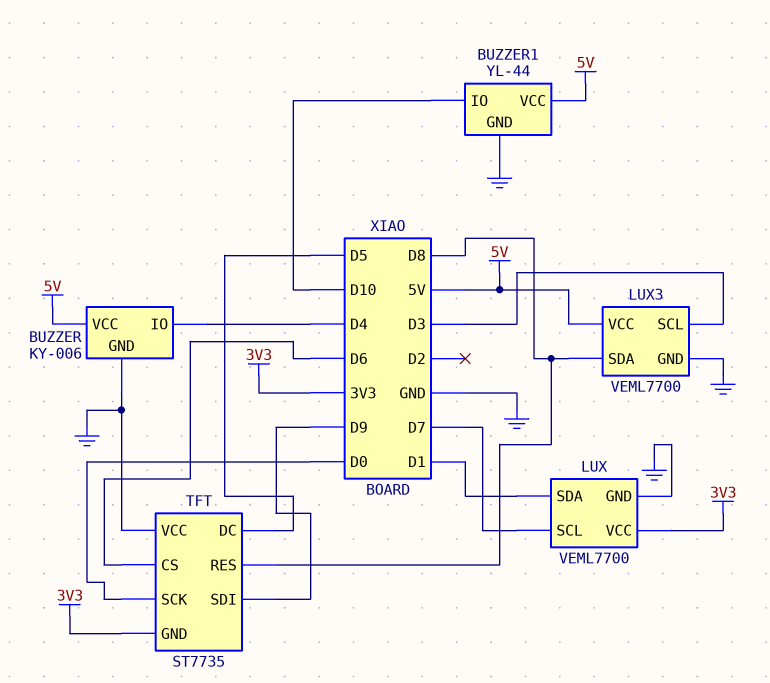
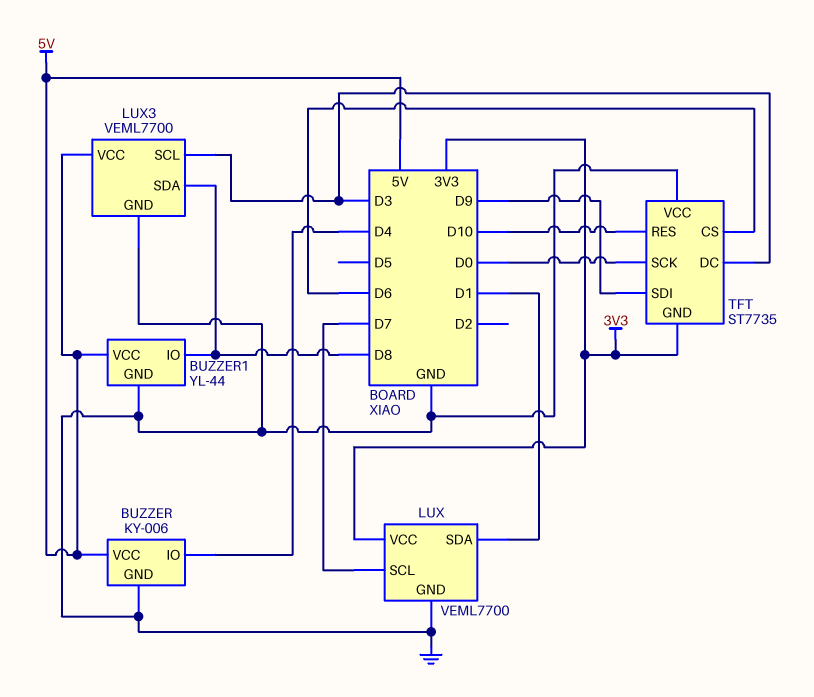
BUZZER1 pin IO: D10 -> D8
TFT pin DC: D5 -> D3
TFT pin RES: D8 -> D10

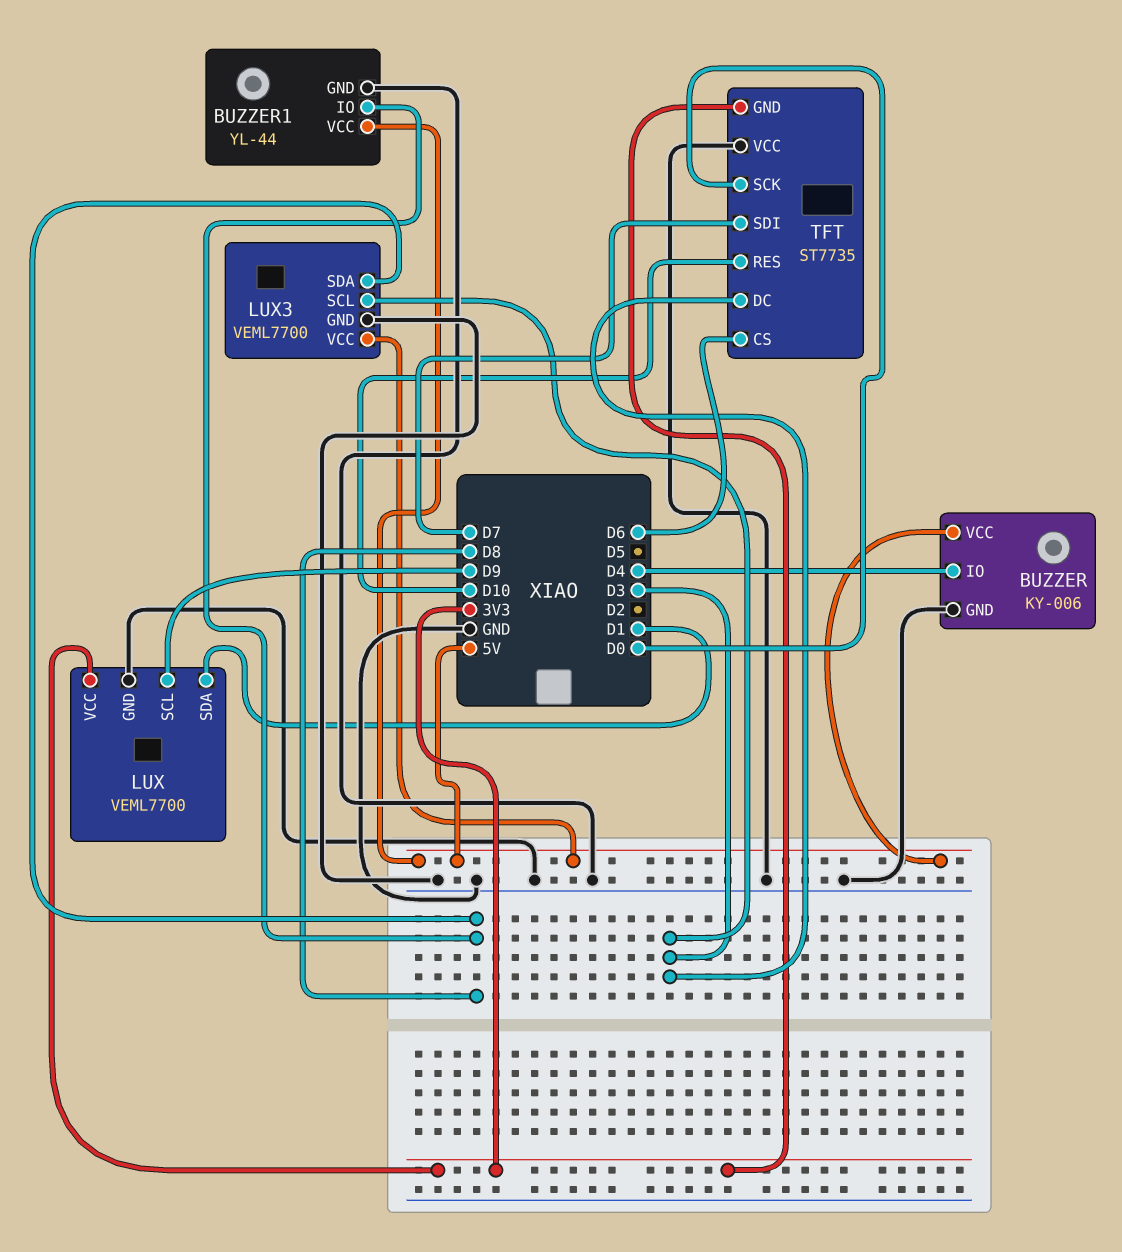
LUX pin SCL: D7 -> D9
TFT pin SDI: D9 -> D7

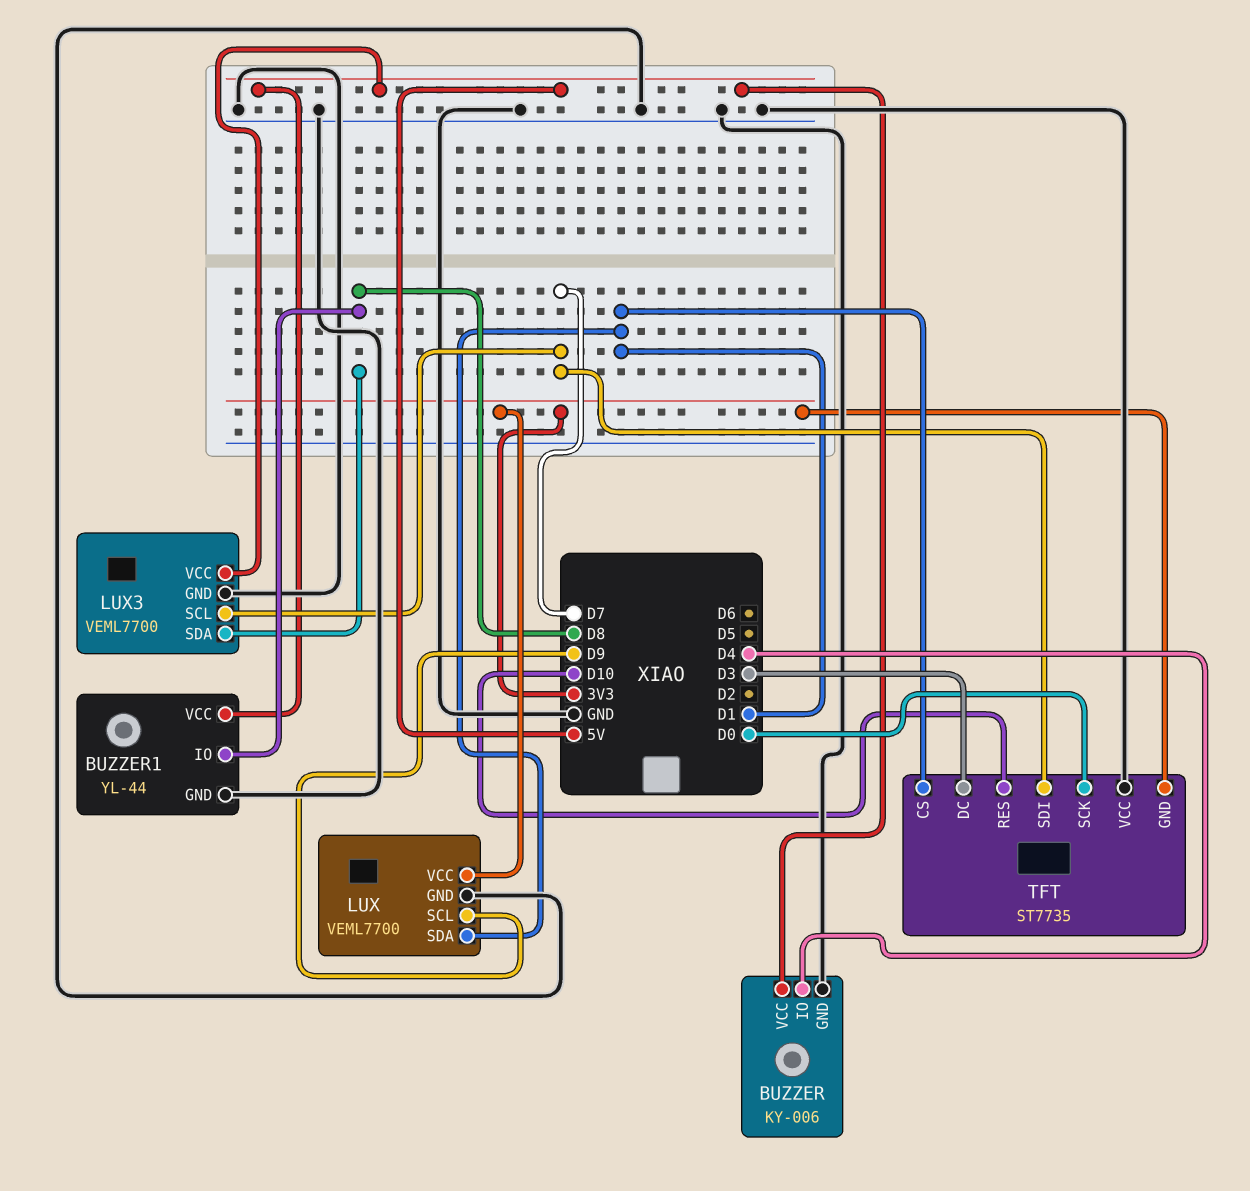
LUX3 pin SCL: D3 -> D7
TFT pin CS: D6 -> D1

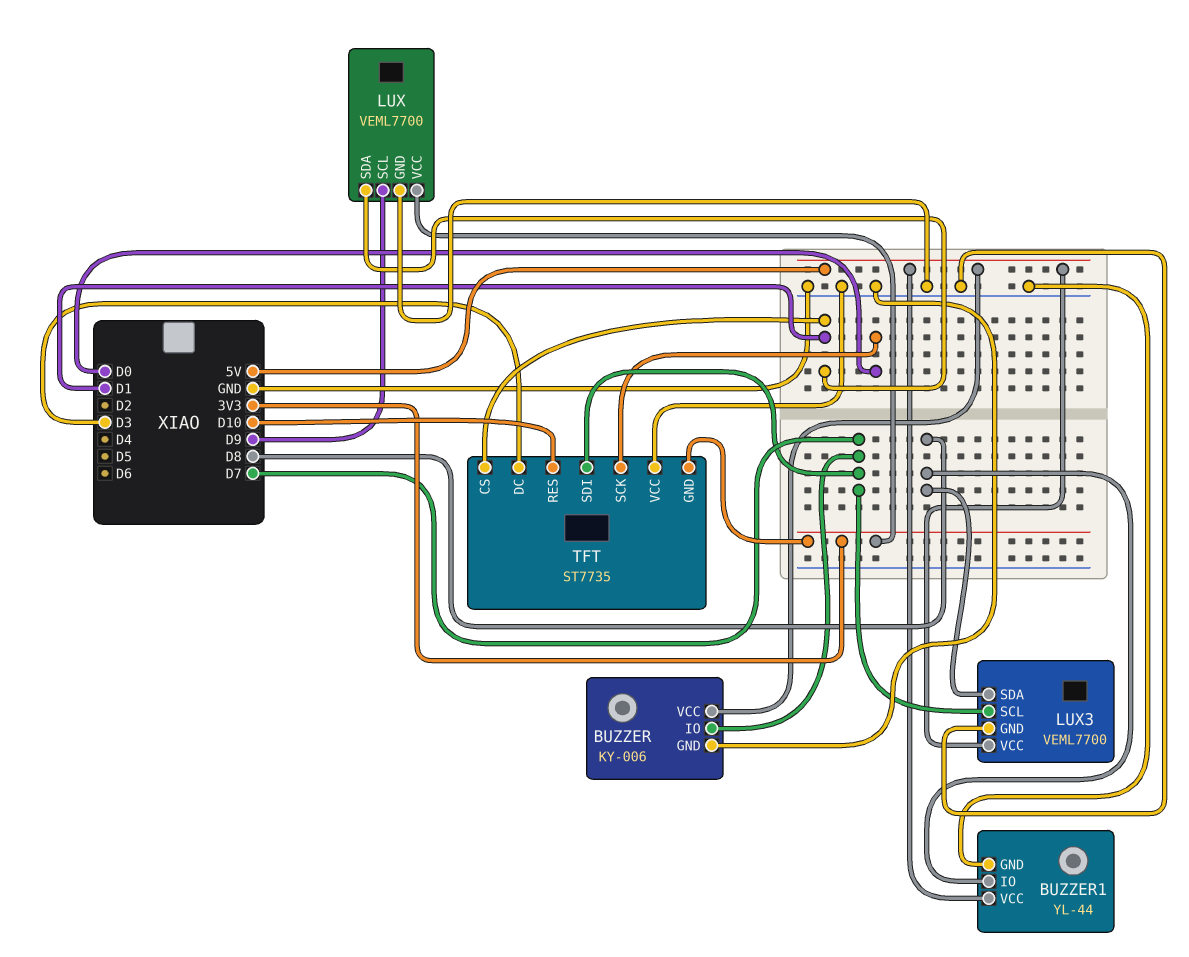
BUZZER pin IO: D4 -> D7

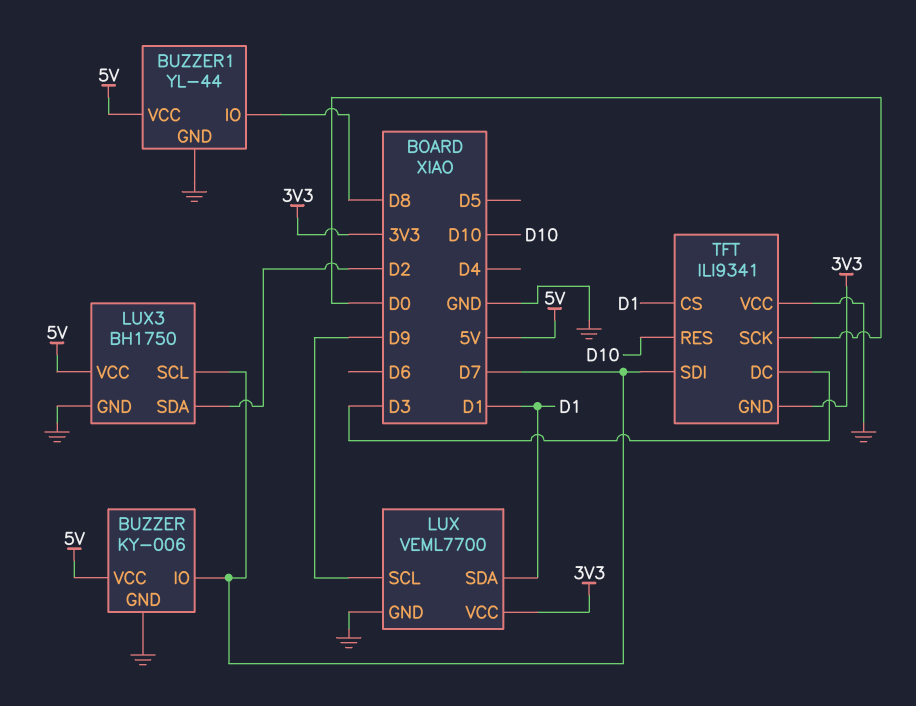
LUX3: VEML7700 -> BH1750
LUX3 pin SDA: D8 -> D2
TFT: ST7735 -> ILI9341

